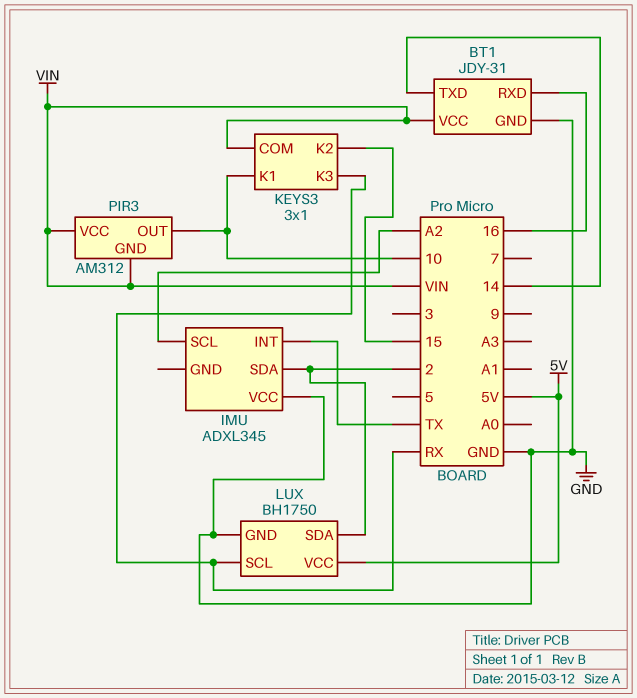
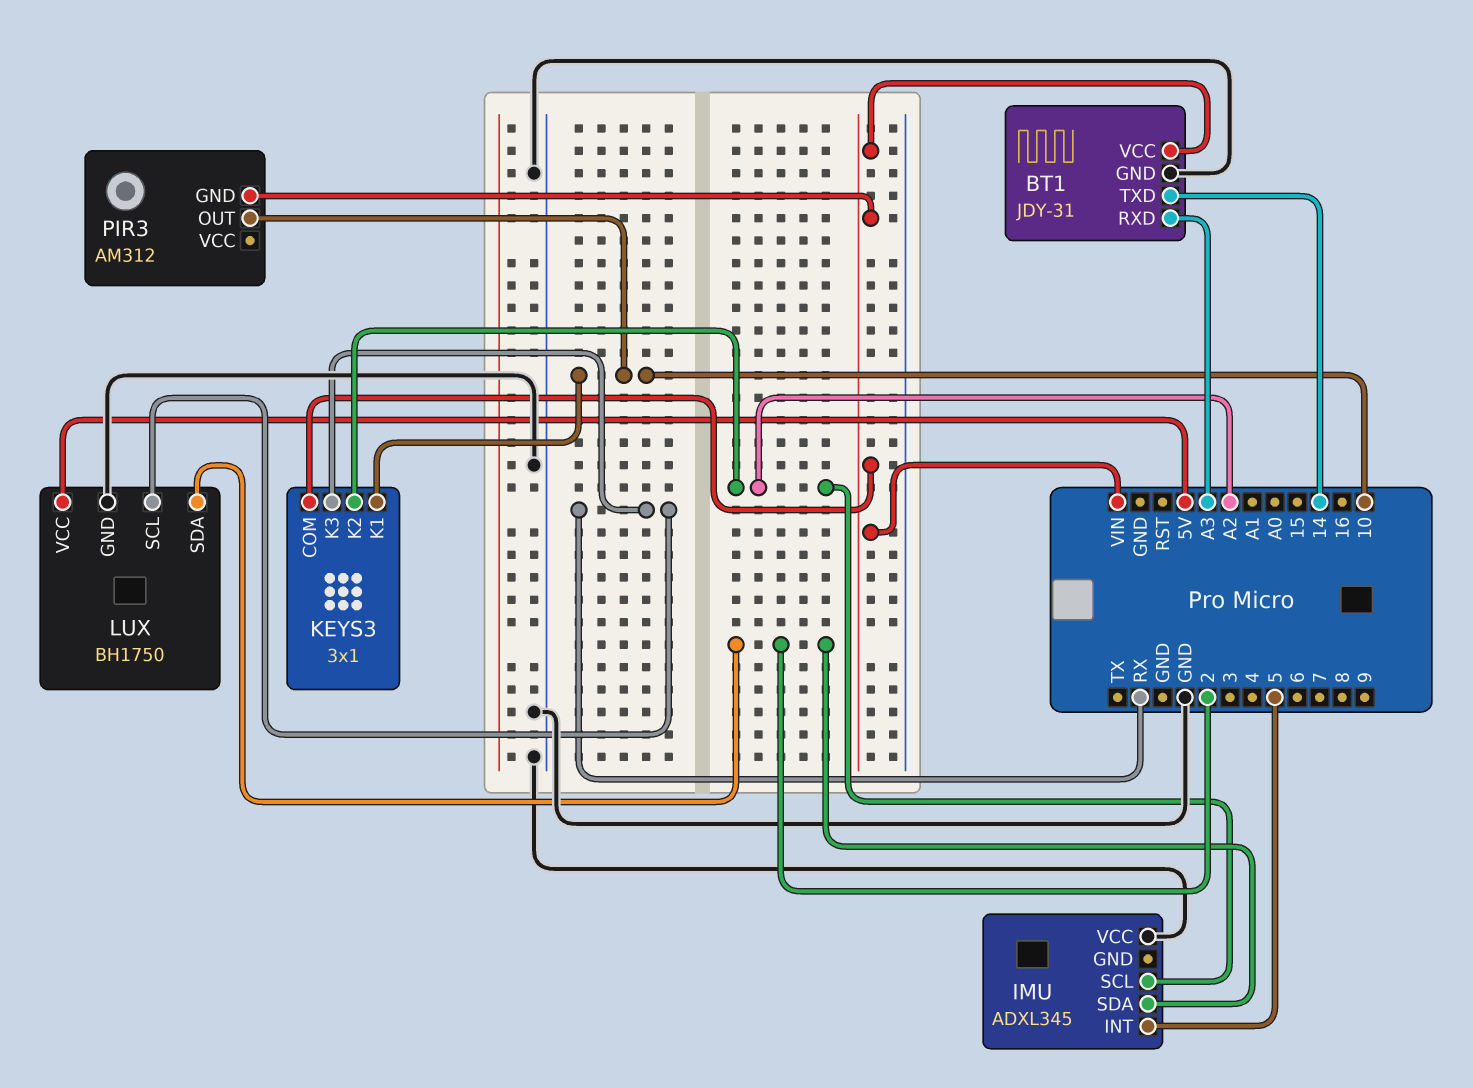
BT1 pin RXD: 16 -> A3
IMU pin INT: TX -> 5
KEYS3 pin K2: 15 -> A2
PIR3 pin VCC: VIN -> none

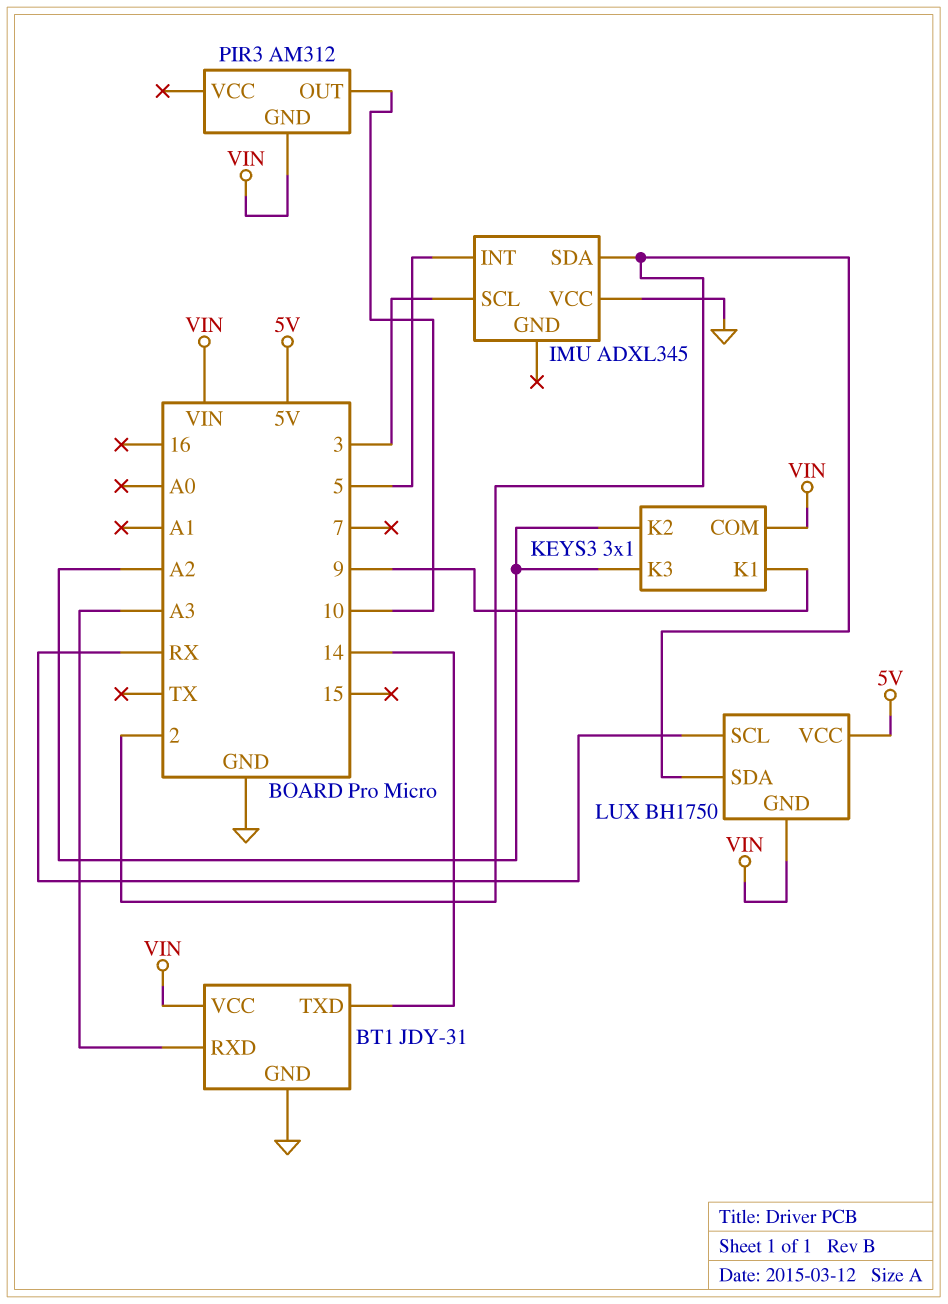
IMU pin SCL: A2 -> 3
KEYS3 pin K1: 10 -> 9
KEYS3 pin K3: RX -> A2
LUX pin GND: GND -> VIN

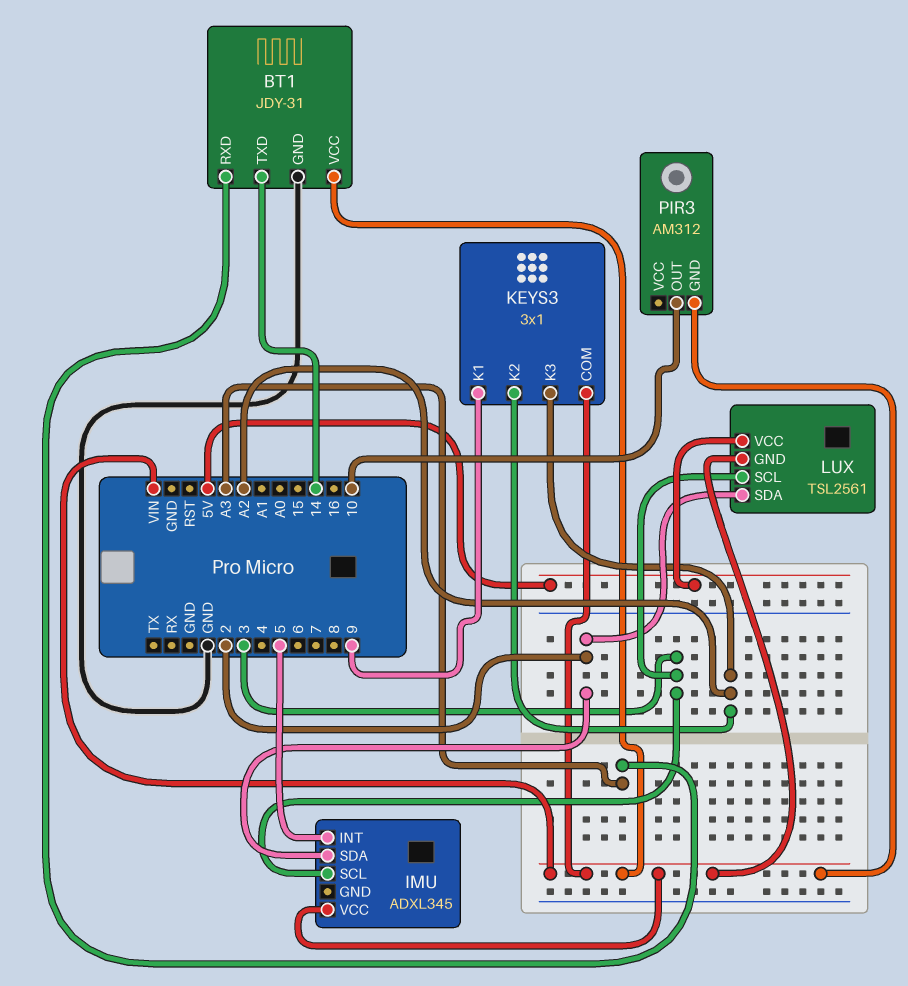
IMU pin VCC: GND -> VIN
LUX: BH1750 -> TSL2561
LUX pin SCL: RX -> 3

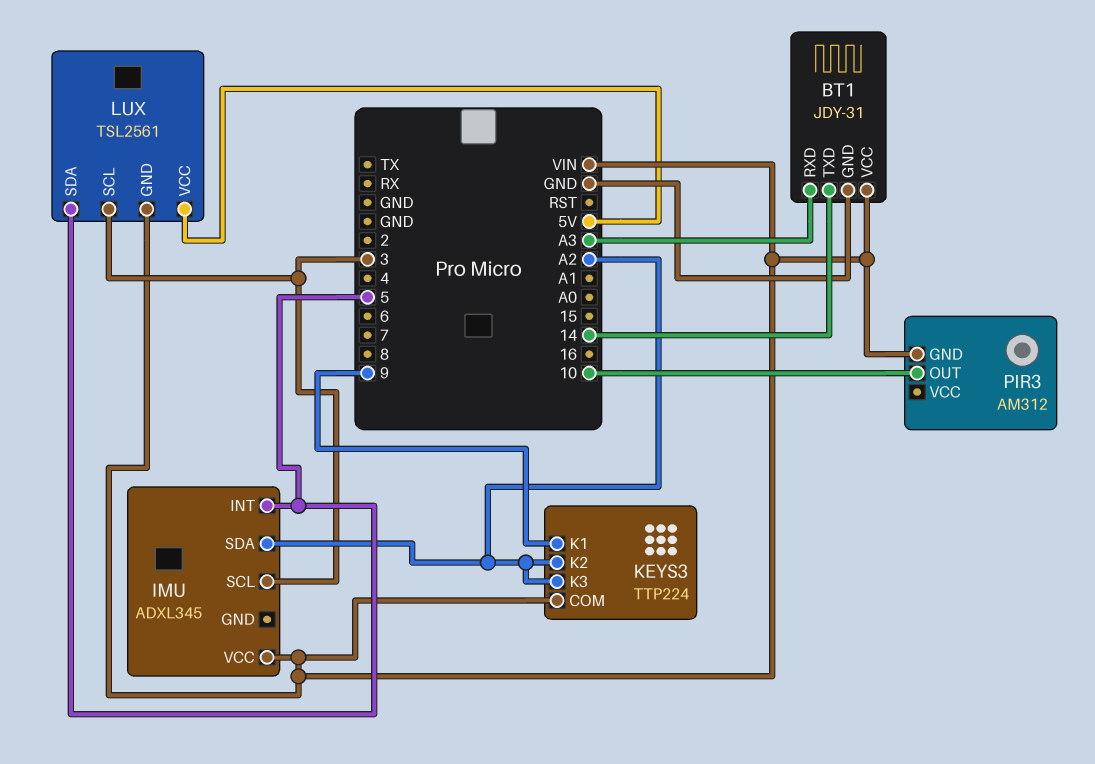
IMU pin SDA: 2 -> A2
KEYS3: 3x1 -> TTP224
LUX pin SDA: 2 -> 5

